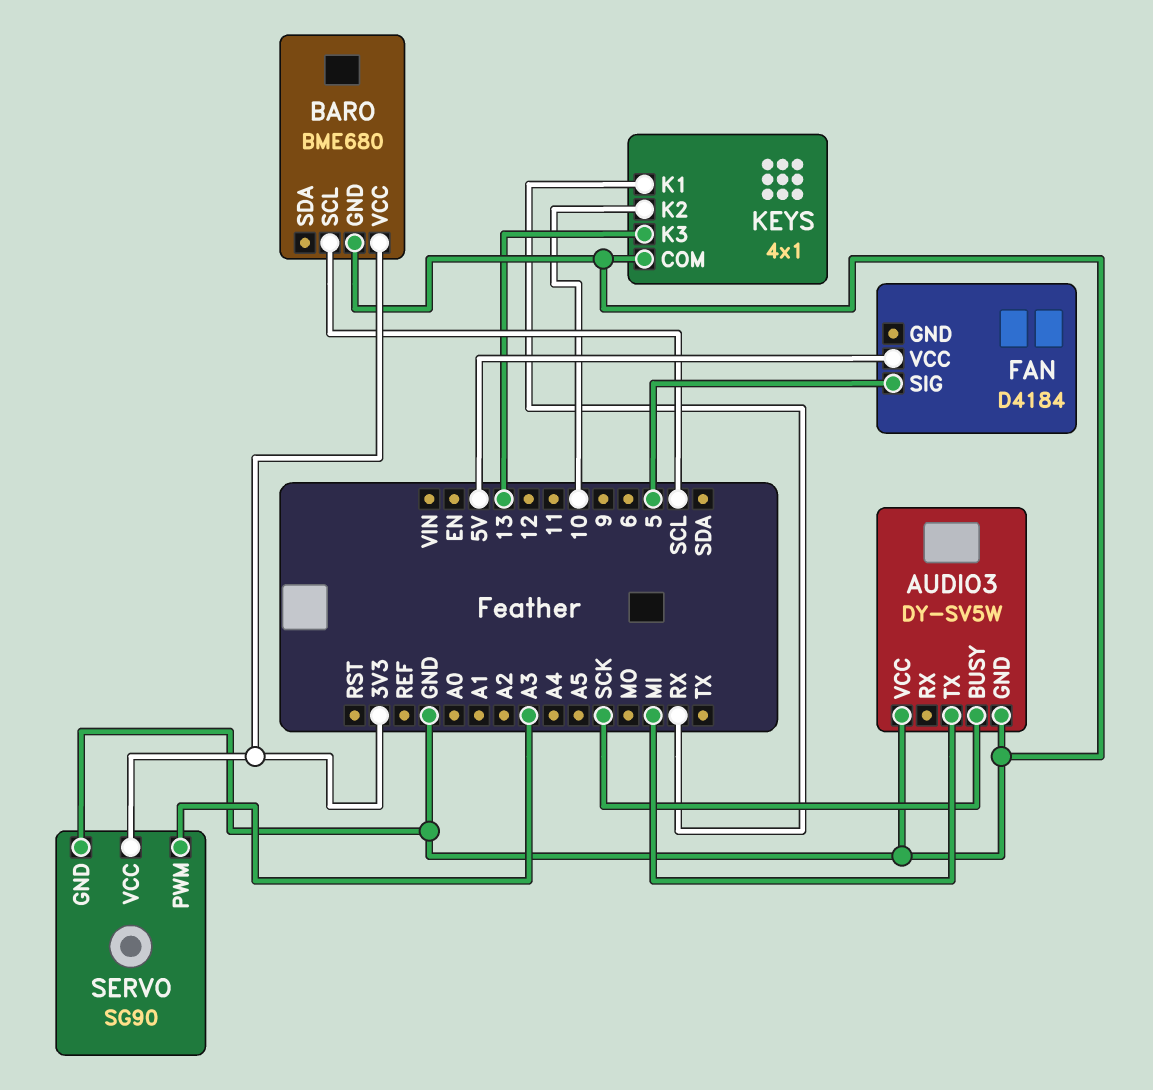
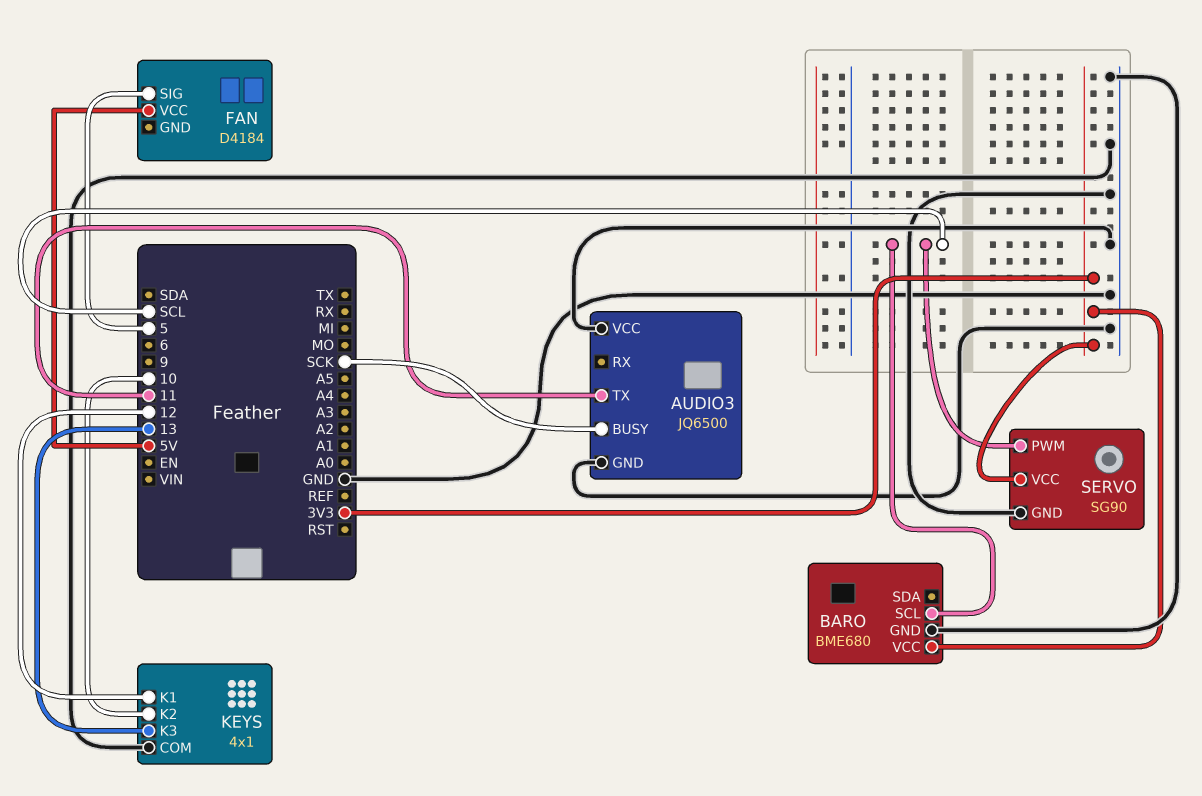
AUDIO3: DY-SV5W -> JQ6500
AUDIO3 pin TX: MI -> 11
KEYS pin K1: RX -> 12
SERVO pin PWM: A3 -> SCL

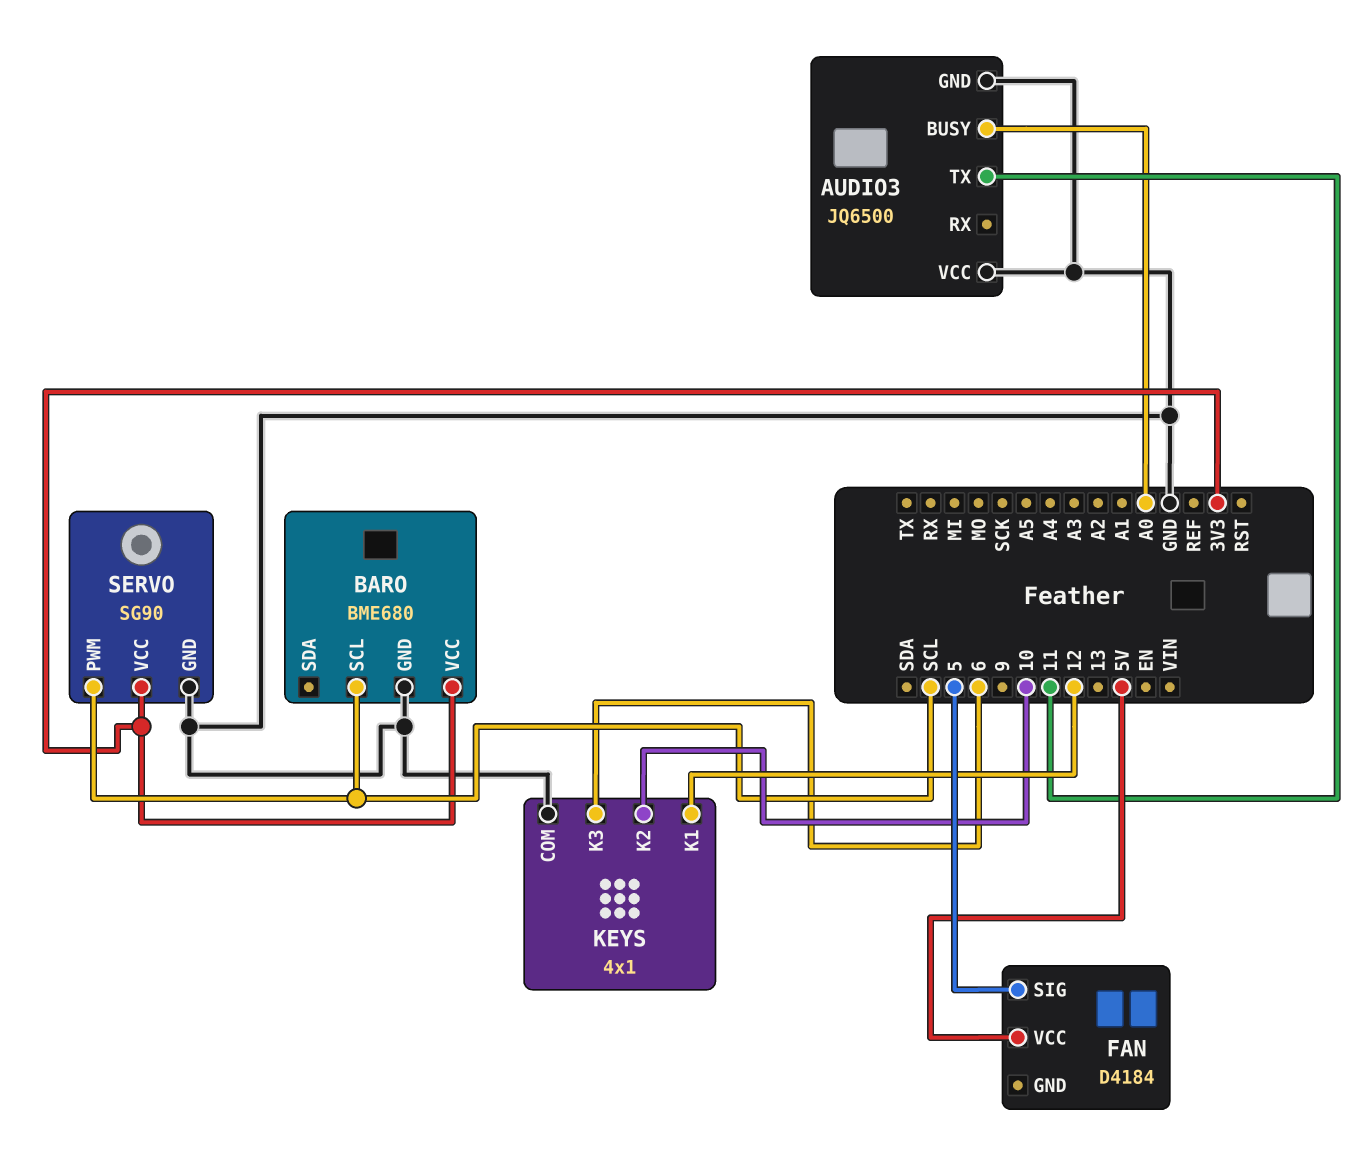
AUDIO3 pin BUSY: SCK -> A0
KEYS pin K3: 13 -> 6

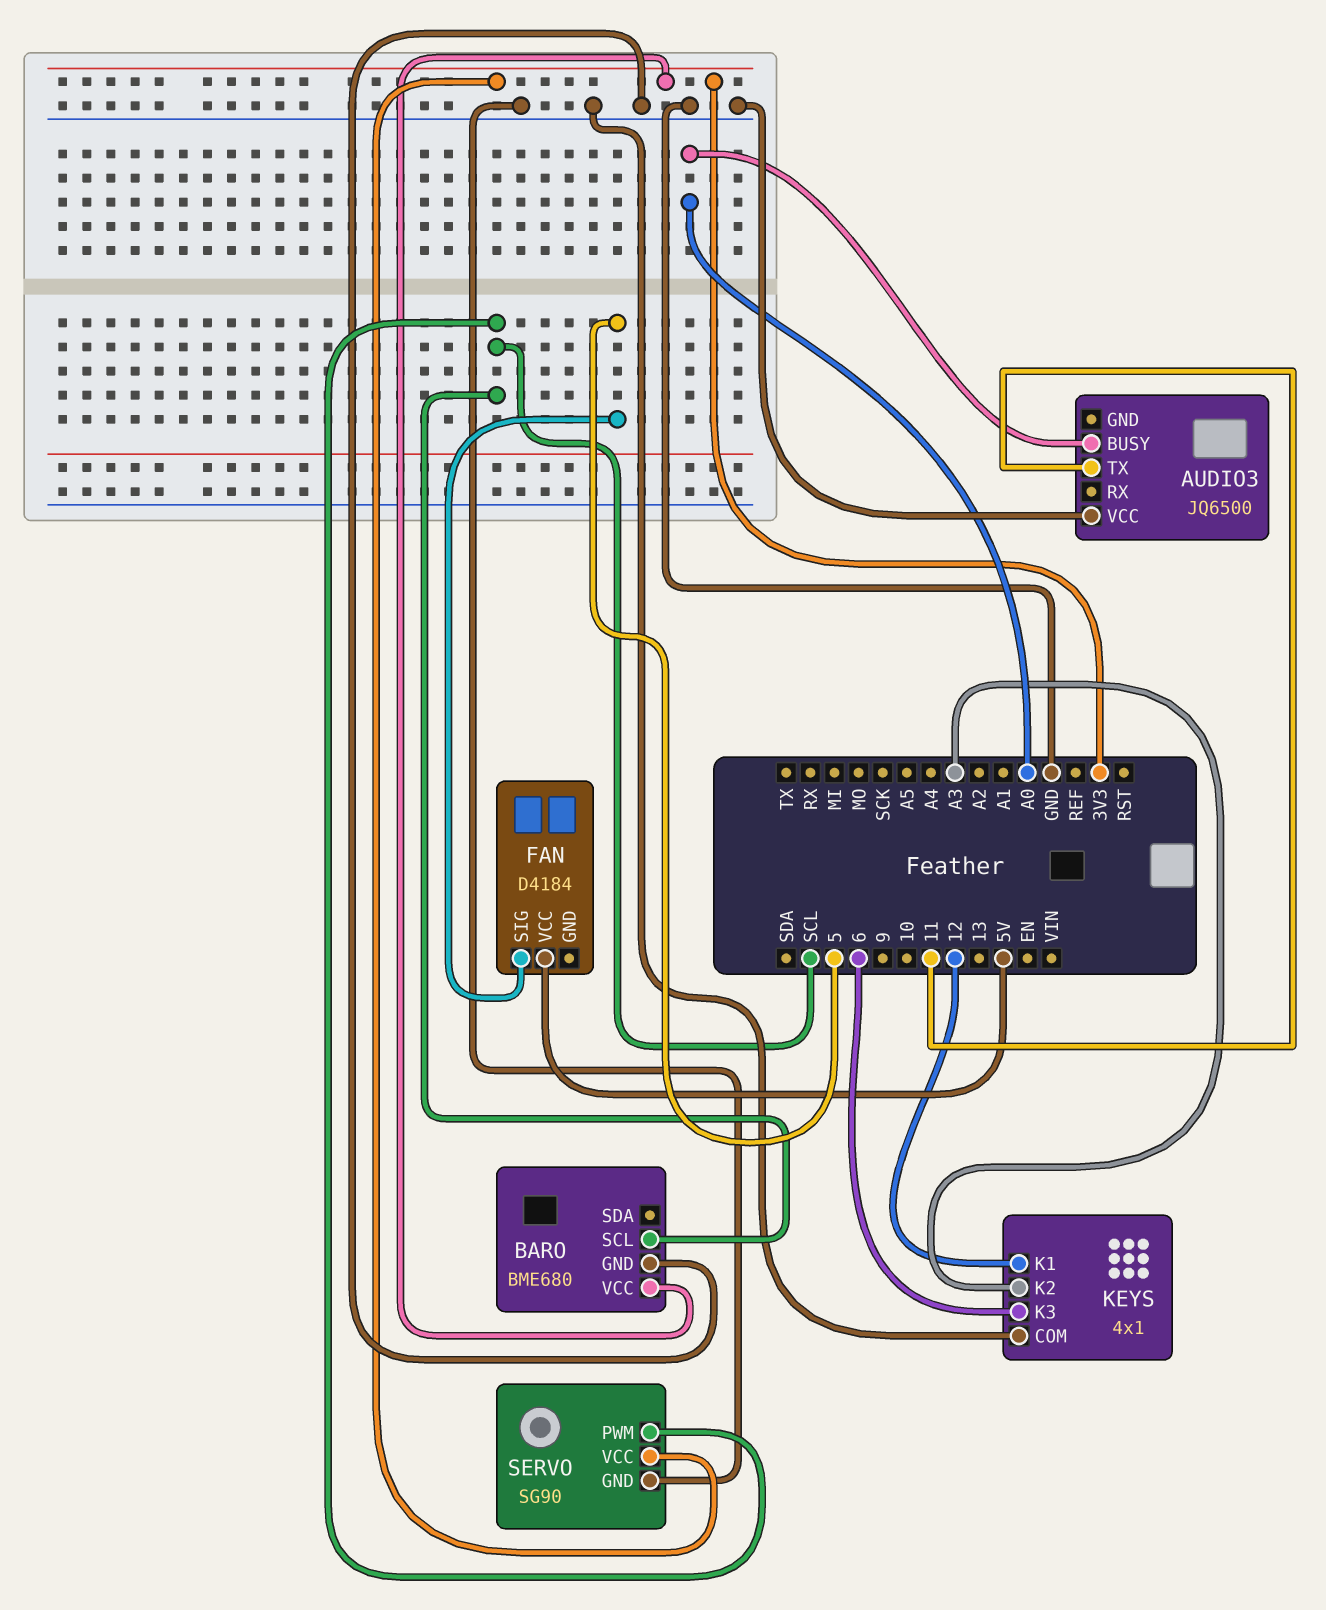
AUDIO3 pin GND: GND -> none
KEYS pin K2: 10 -> A3

